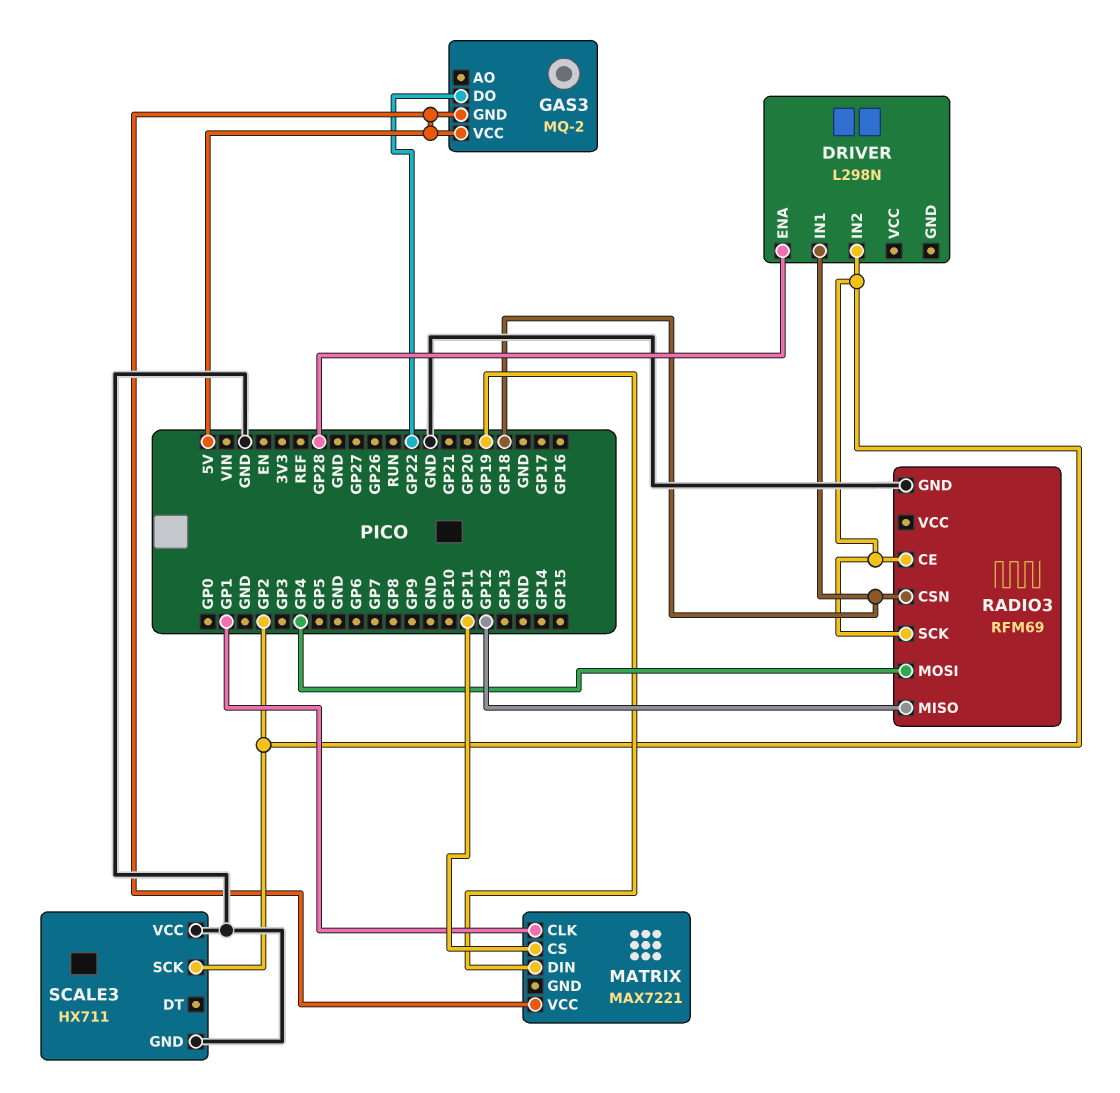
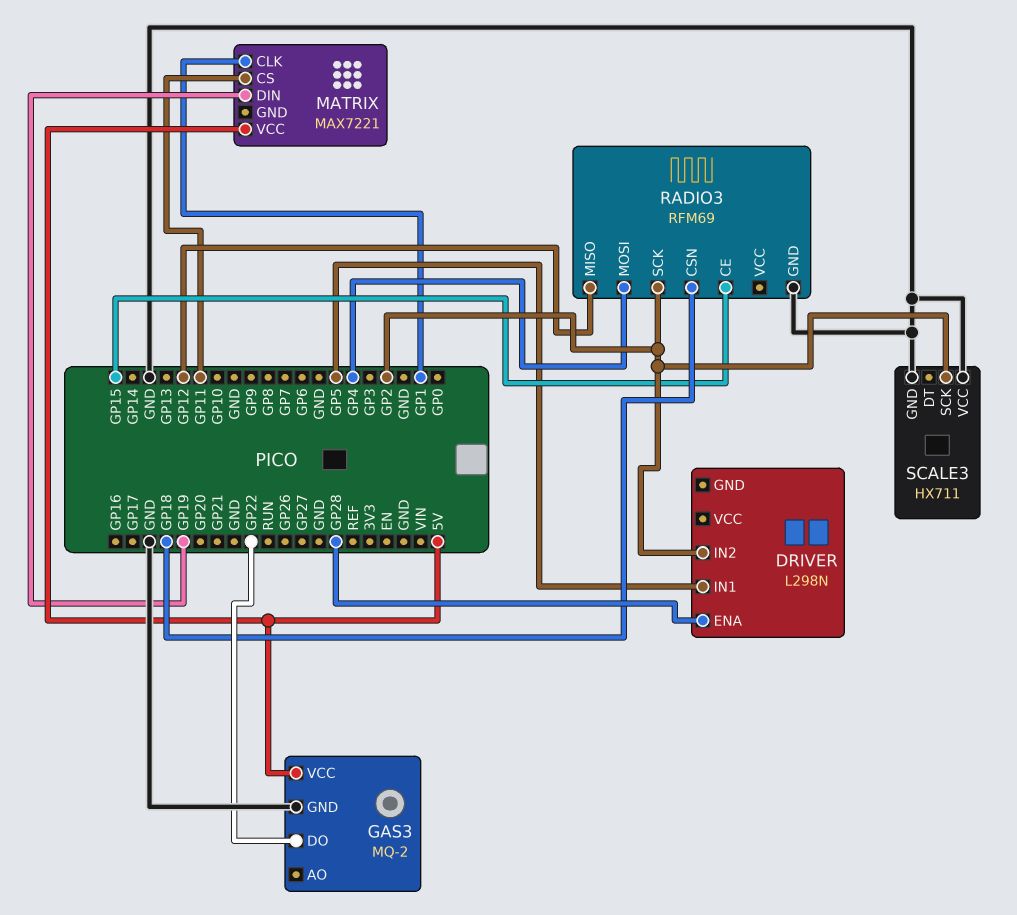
DRIVER pin IN1: GP18 -> GP5
GAS3 pin GND: 5V -> GND
RADIO3 pin CE: GP2 -> GP15

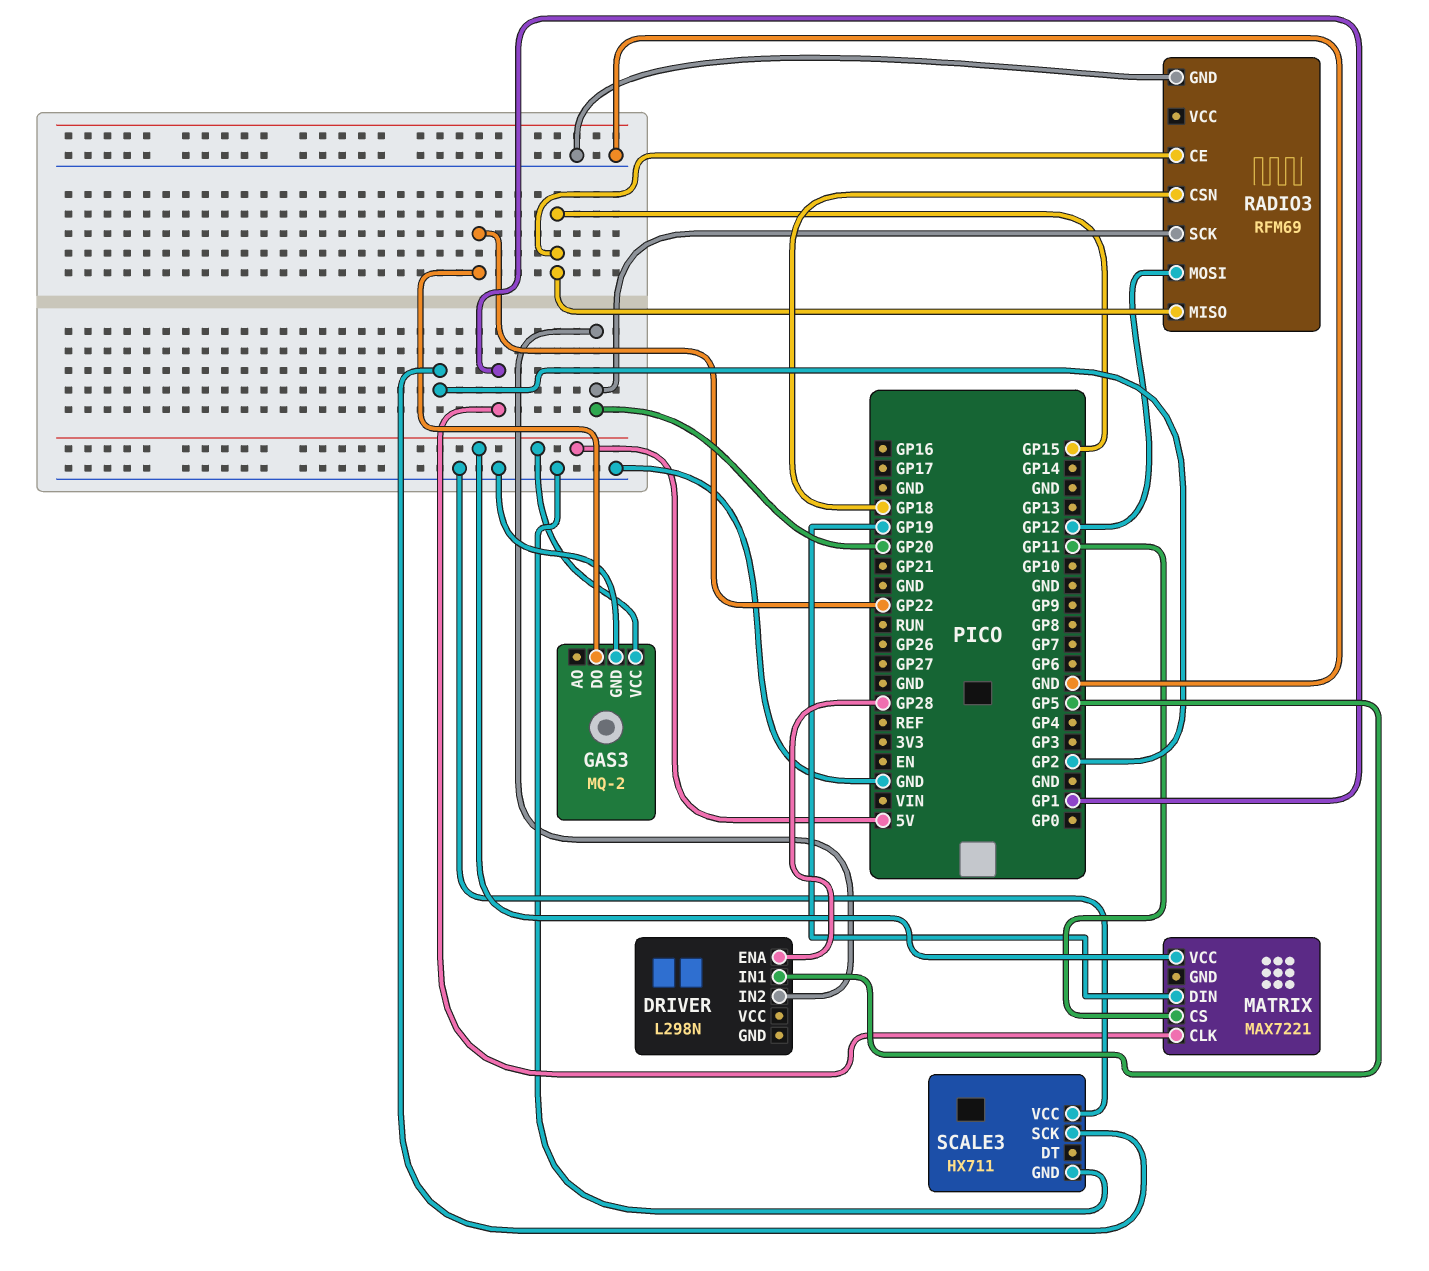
DRIVER pin IN2: GP2 -> GP20
RADIO3 pin MISO: GP12 -> GP15
RADIO3 pin MOSI: GP4 -> GP12
RADIO3 pin SCK: GP2 -> GP20

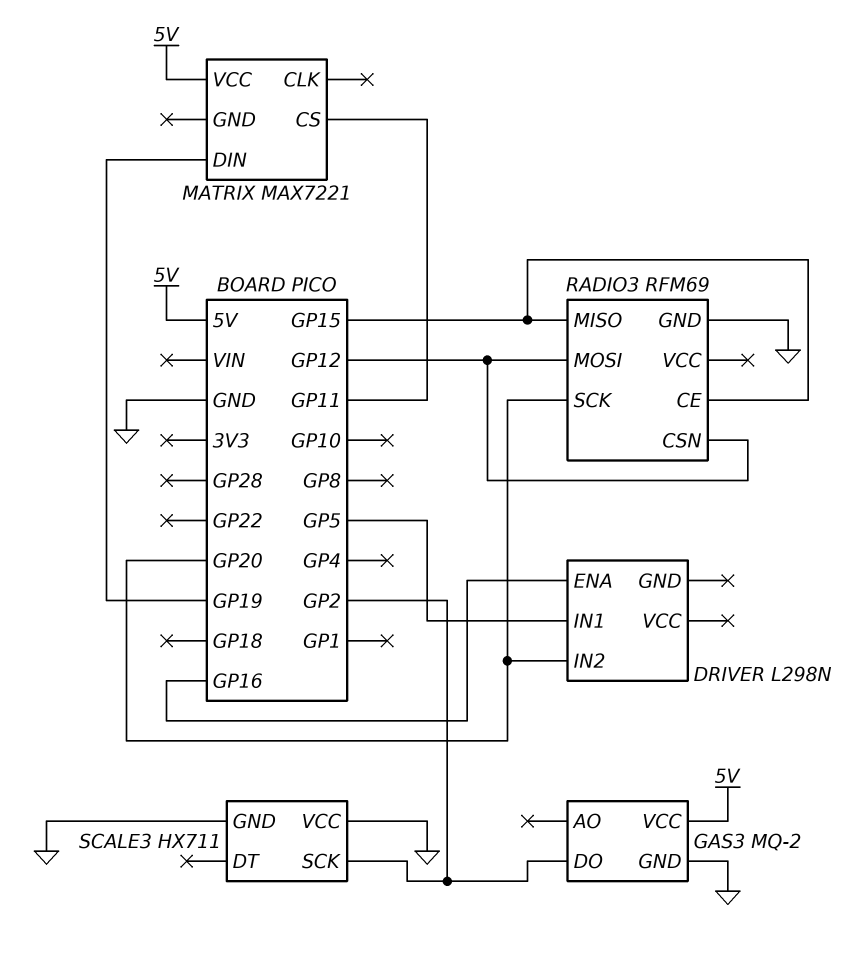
DRIVER pin ENA: GP28 -> GP16
GAS3 pin DO: GP22 -> GP2
MATRIX pin CLK: GP1 -> none
RADIO3 pin CSN: GP18 -> GP12

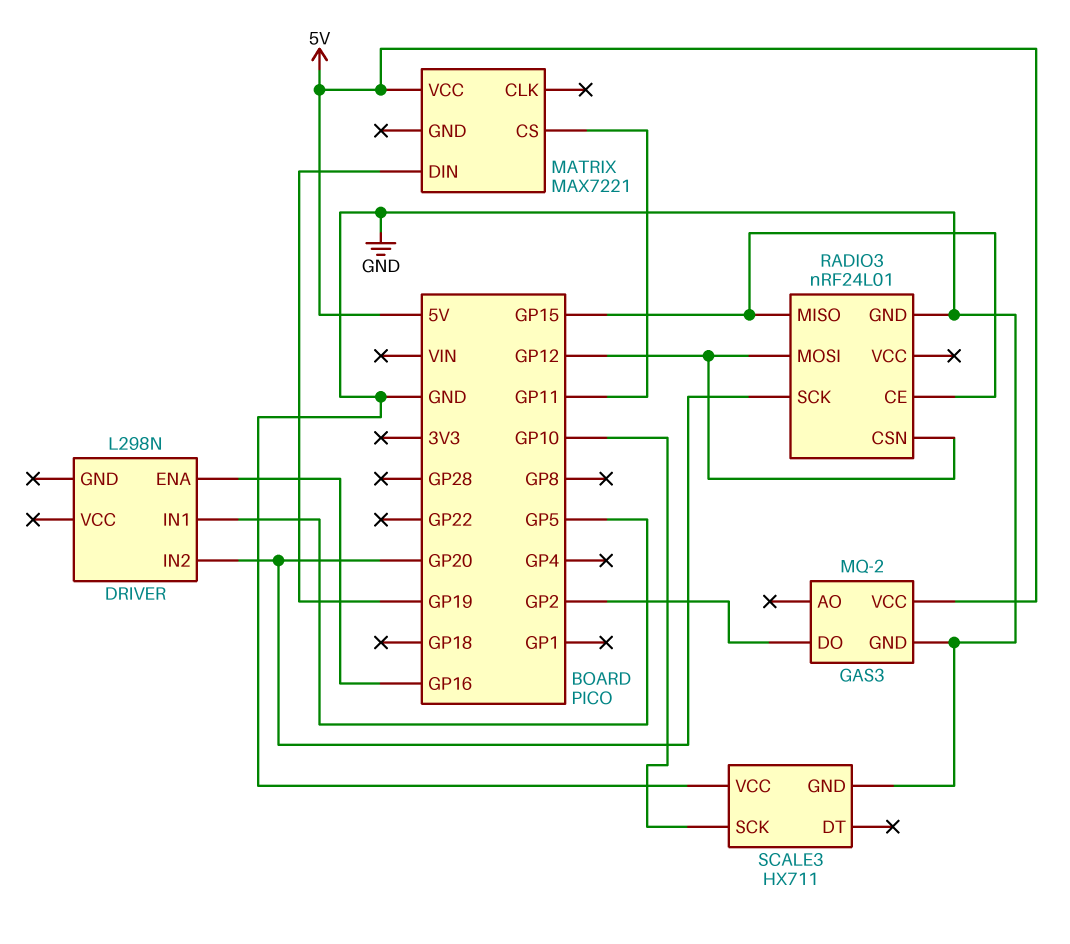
RADIO3: RFM69 -> nRF24L01
SCALE3 pin SCK: GP2 -> GP10

